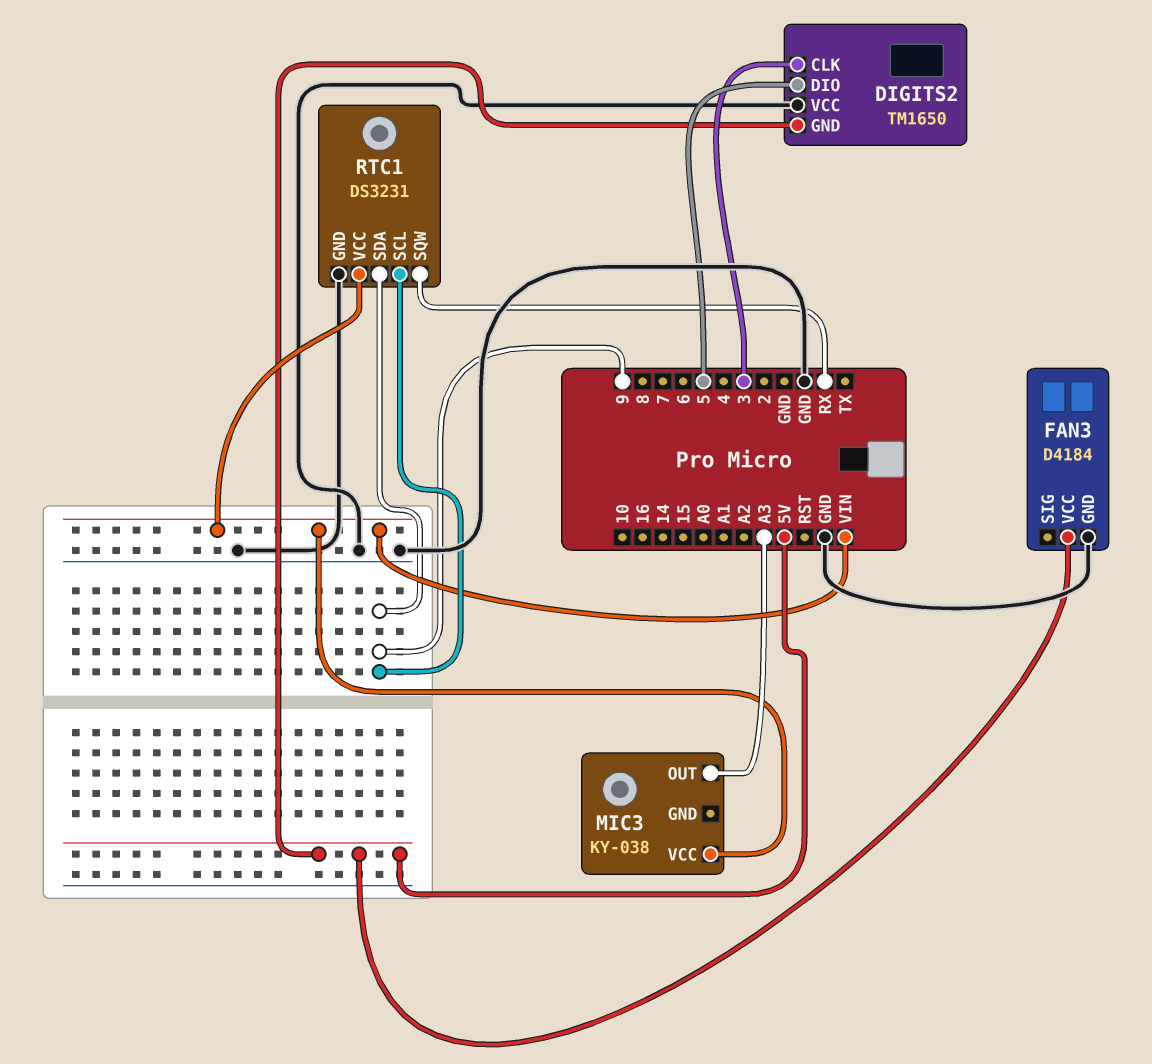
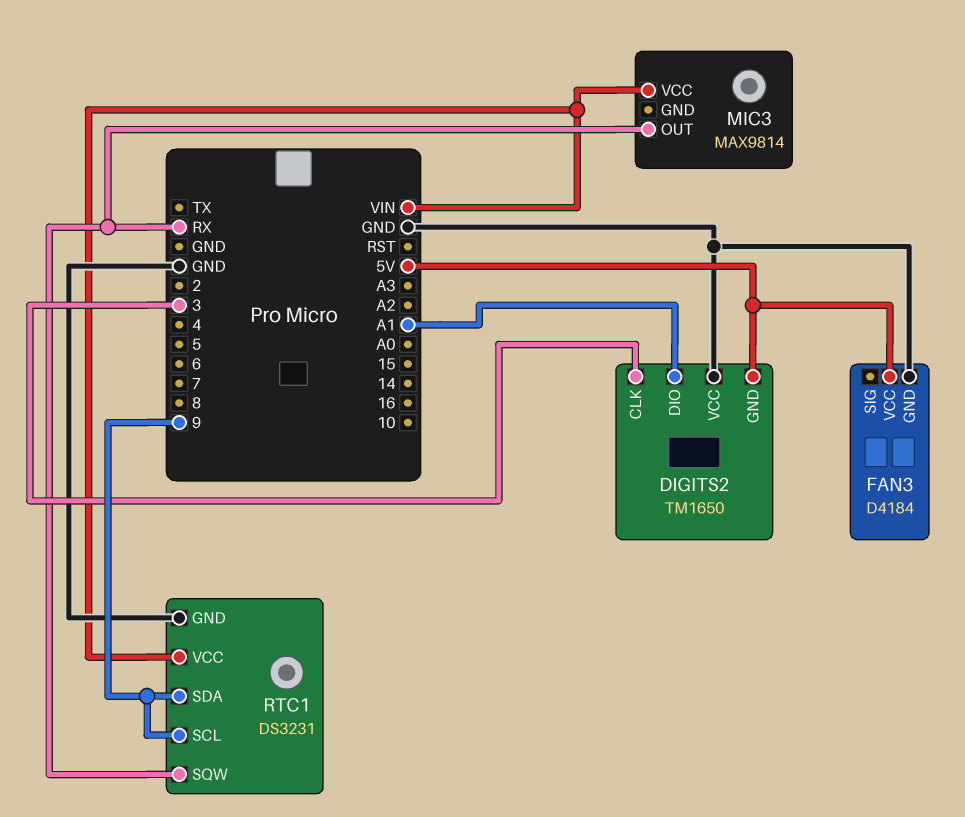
DIGITS2 pin DIO: 5 -> A1
MIC3: KY-038 -> MAX9814
MIC3 pin OUT: A3 -> RX

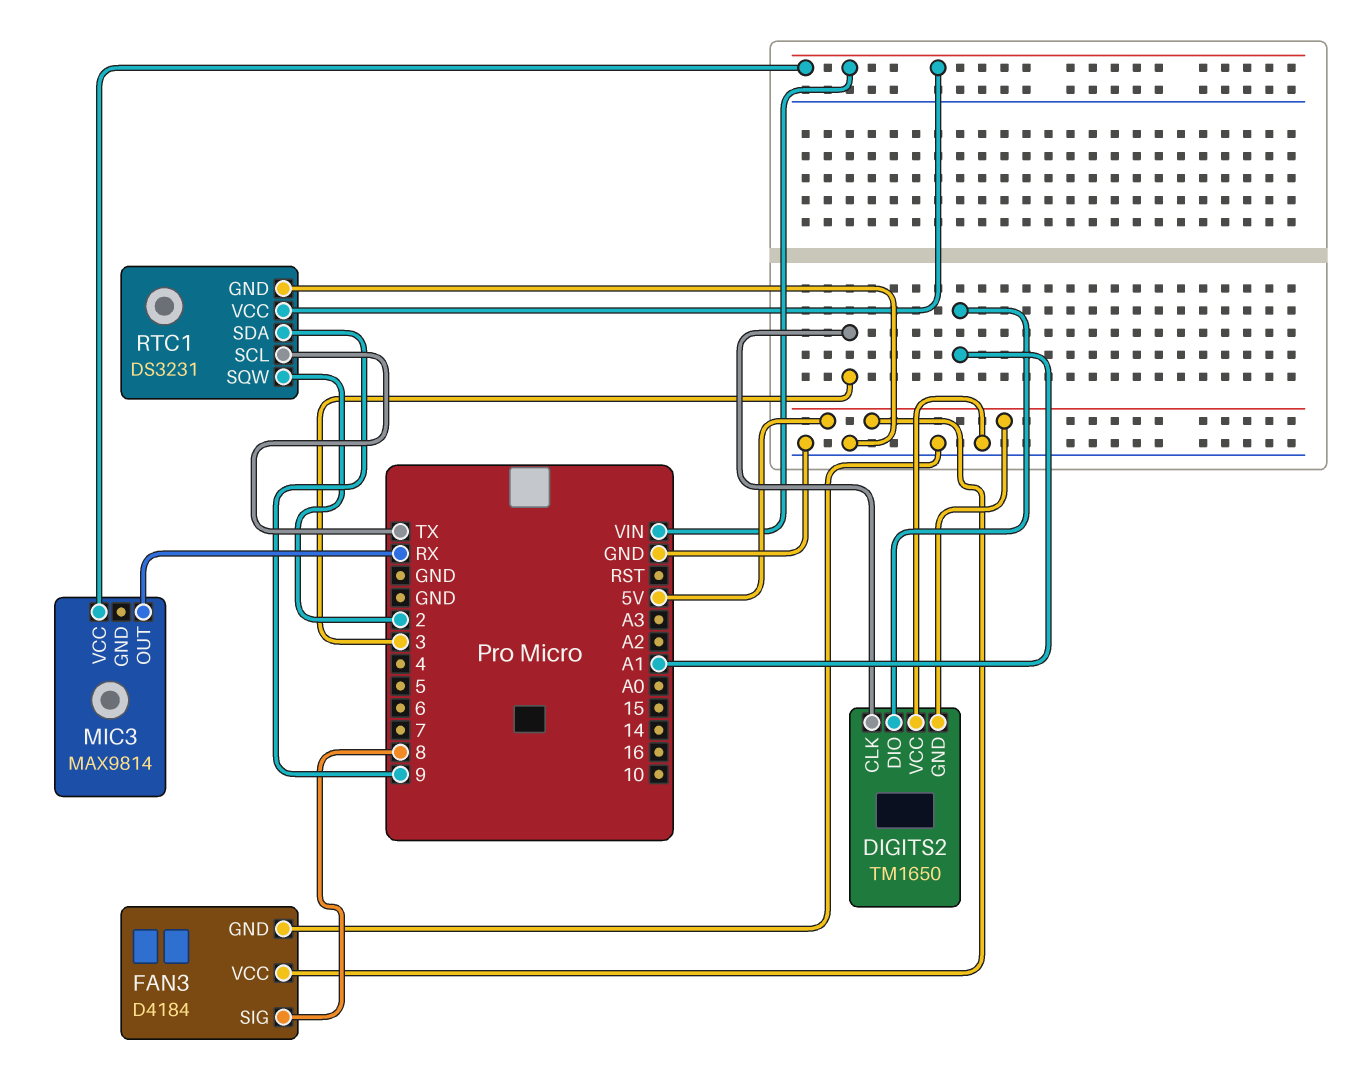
FAN3 pin SIG: none -> 8
RTC1 pin SCL: 9 -> TX
RTC1 pin SQW: RX -> 2

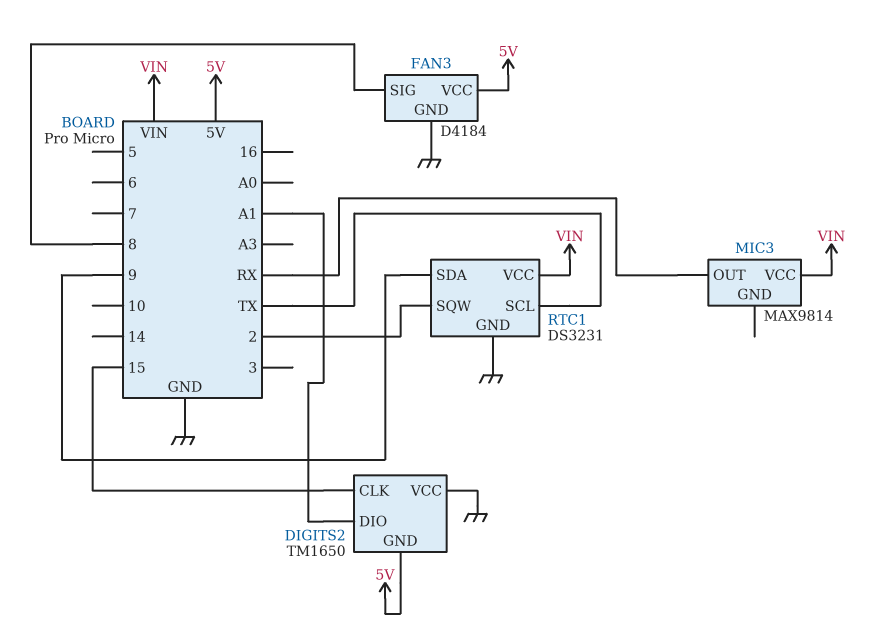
DIGITS2 pin CLK: 3 -> 15

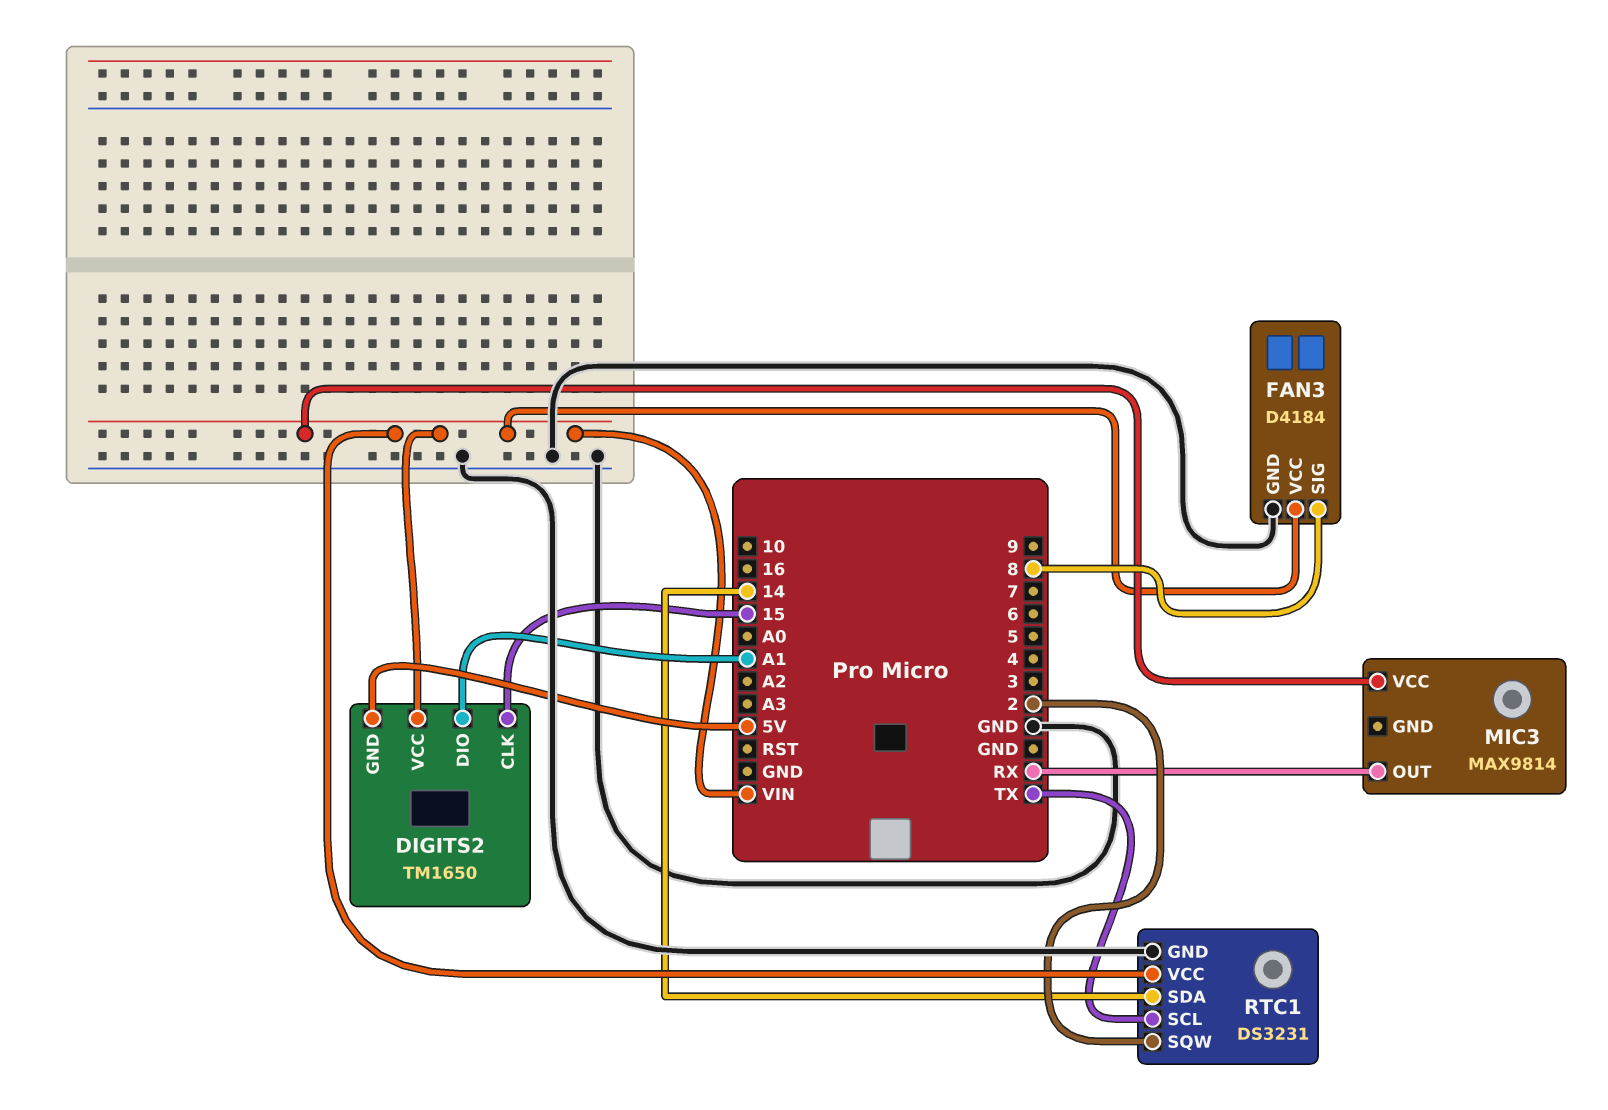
DIGITS2 pin VCC: GND -> VIN
FAN3 pin VCC: 5V -> VIN
RTC1 pin SDA: 9 -> 14

